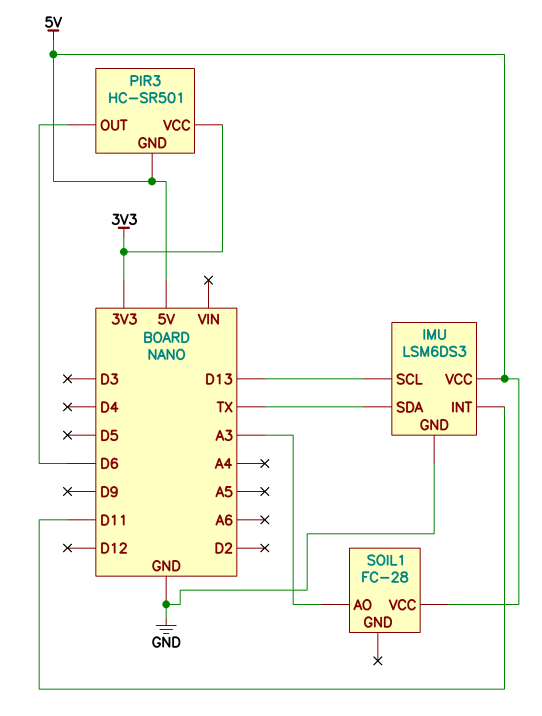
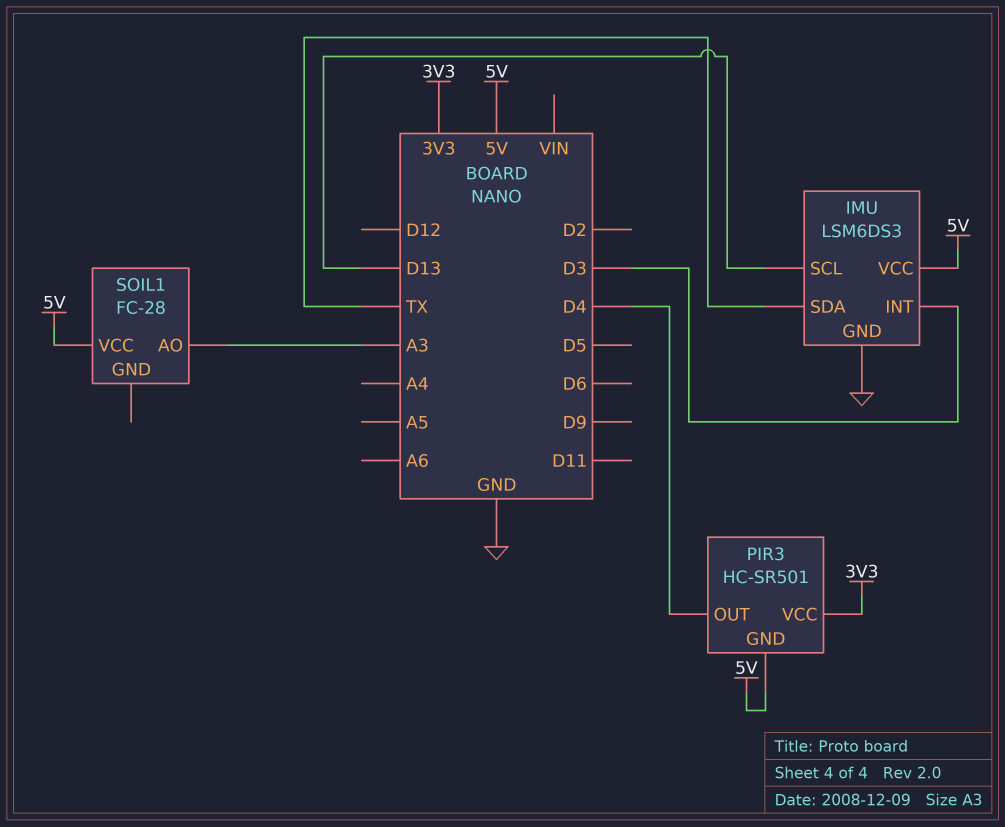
IMU pin INT: D11 -> D3
PIR3 pin OUT: D6 -> D4

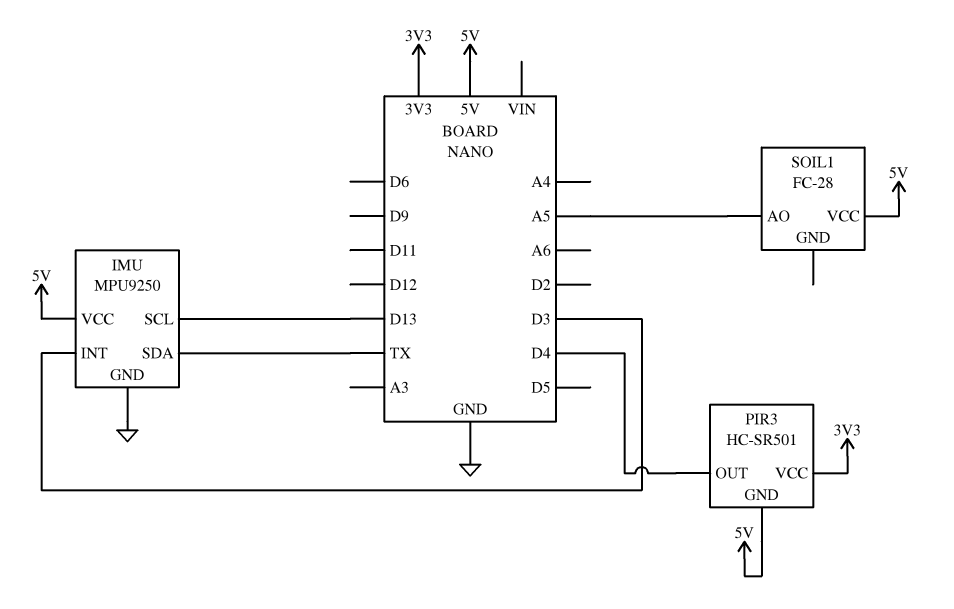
IMU: LSM6DS3 -> MPU9250
SOIL1 pin AO: A3 -> A5

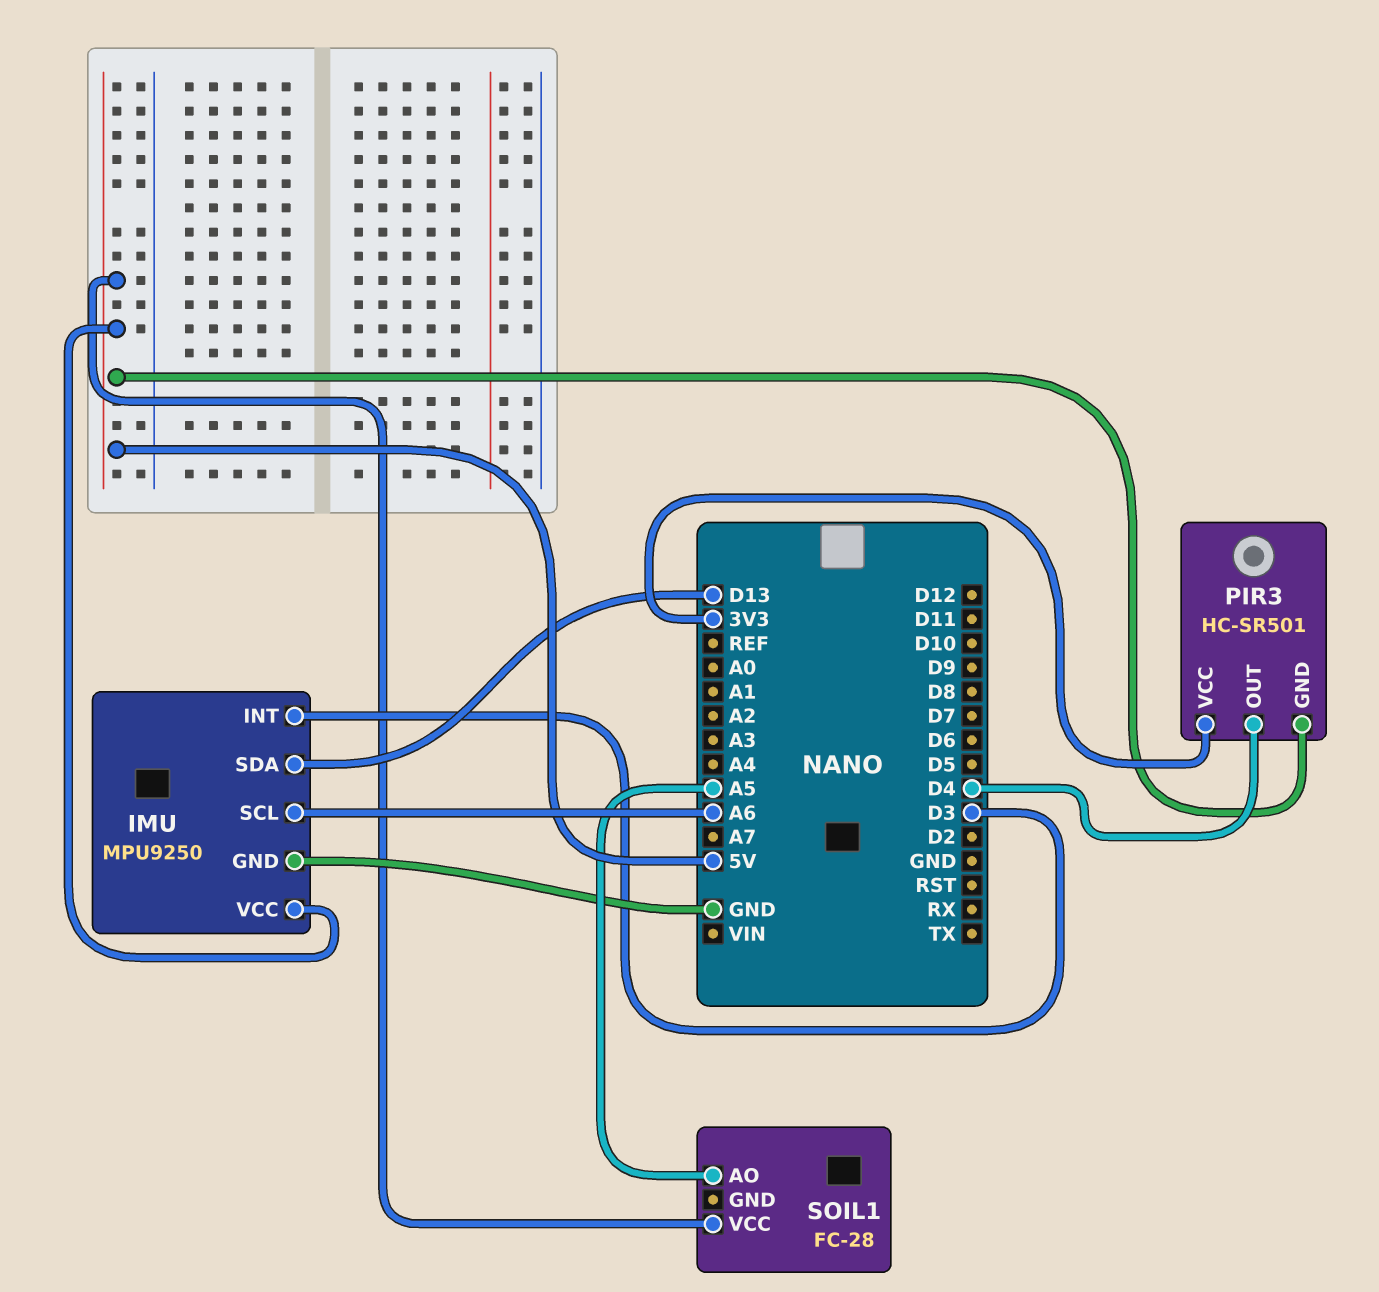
IMU pin SCL: D13 -> A6
IMU pin SDA: TX -> D13

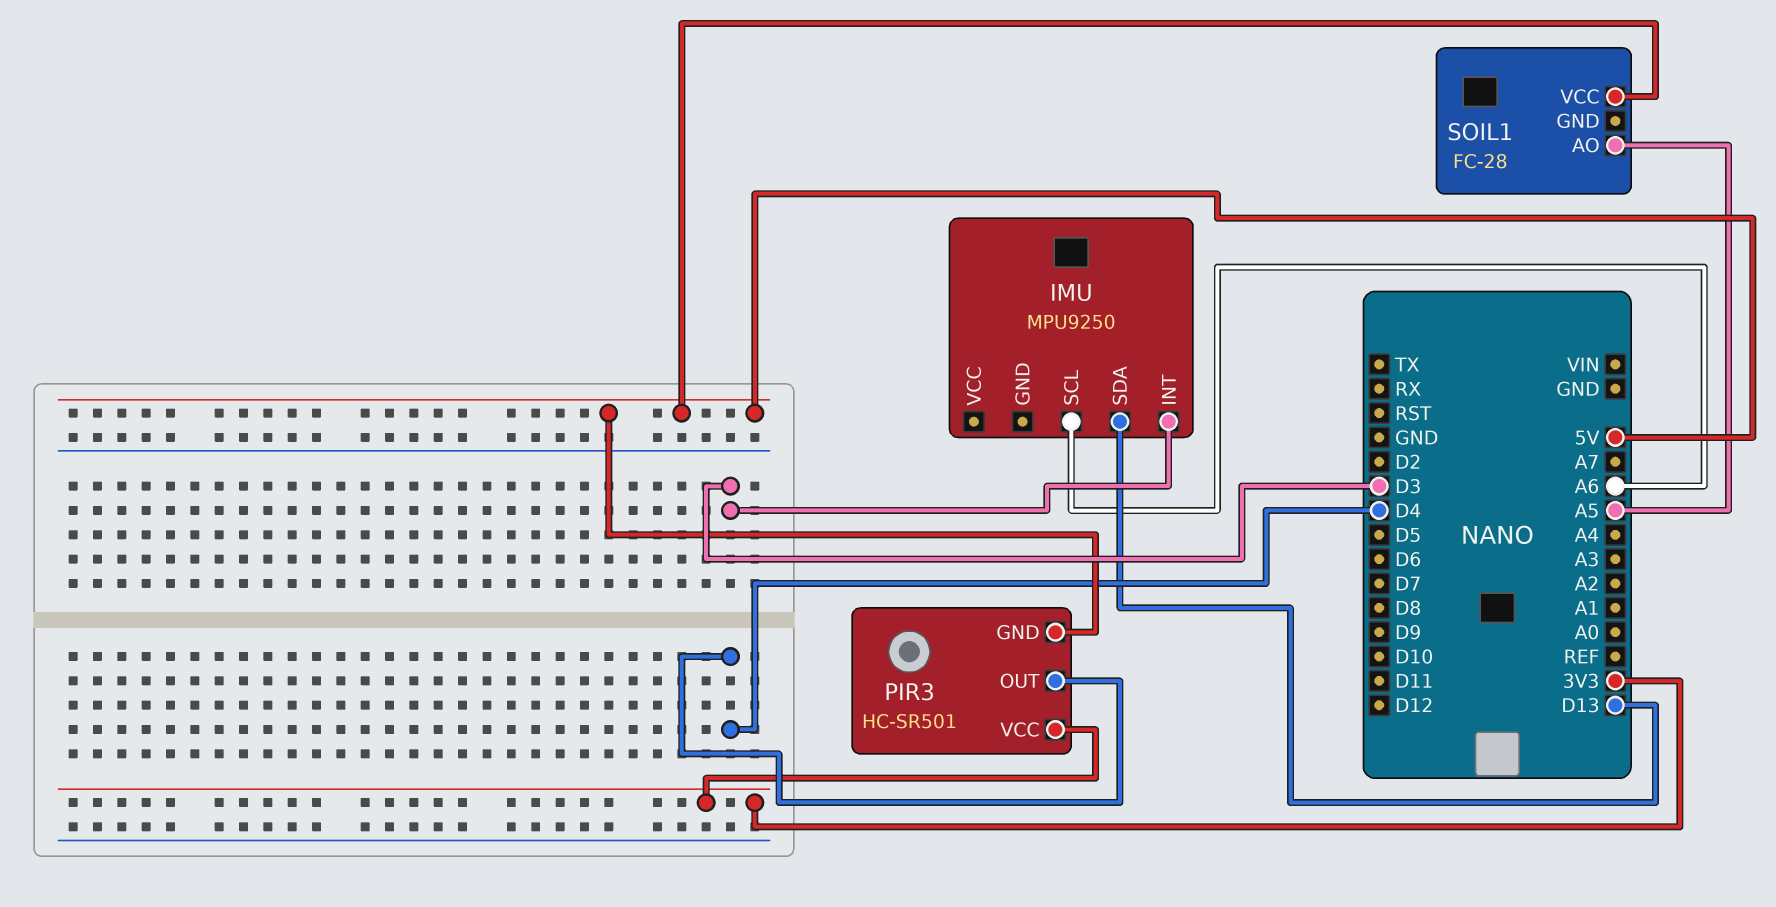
IMU pin GND: GND -> none
IMU pin VCC: 5V -> none

